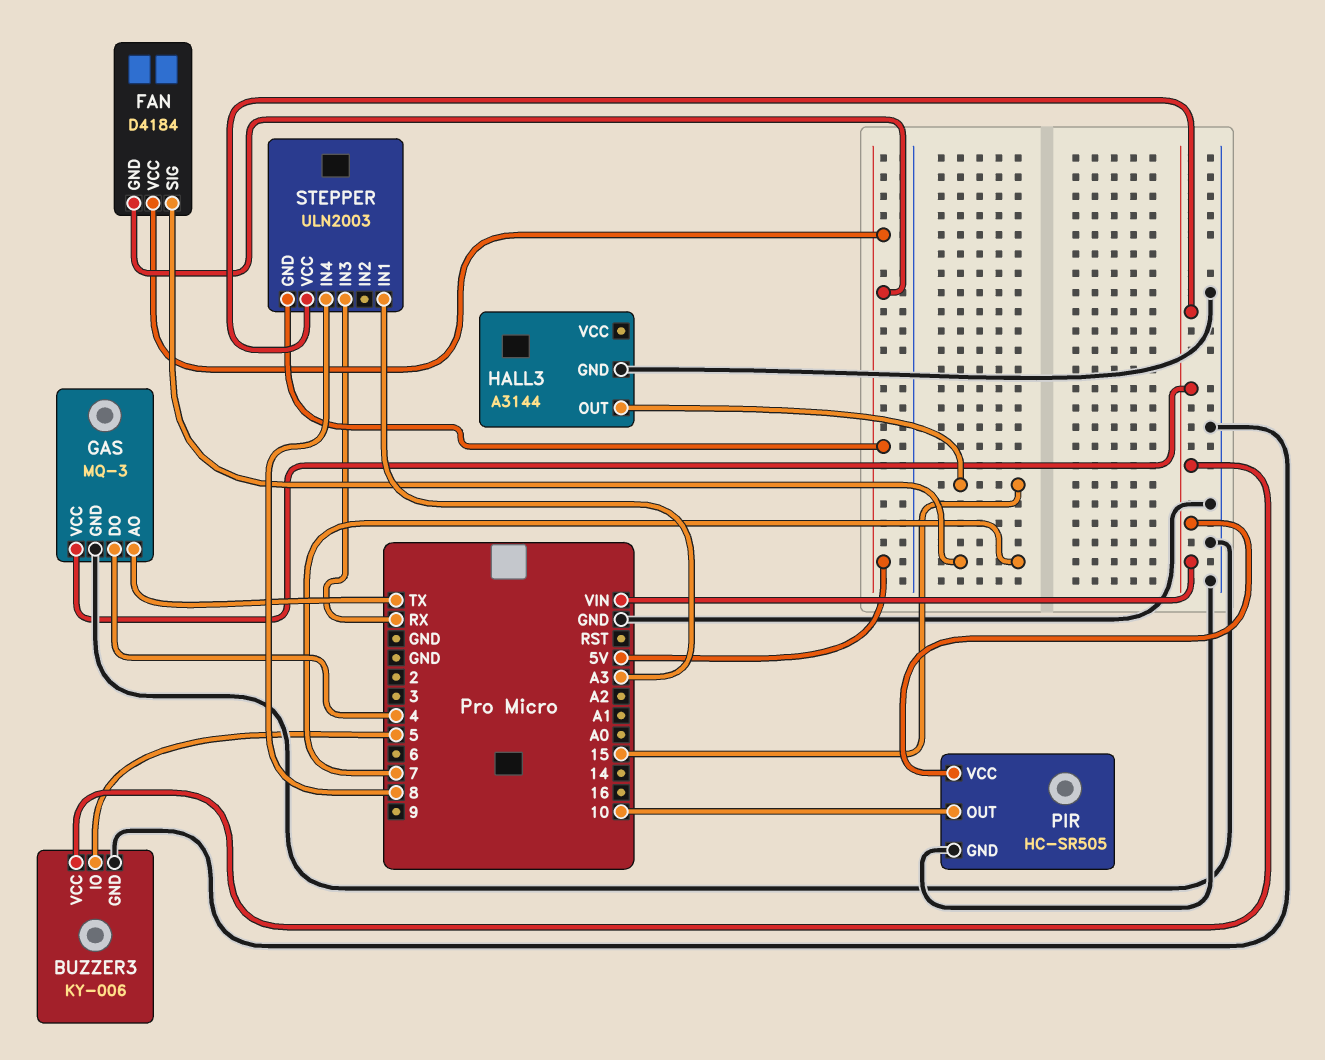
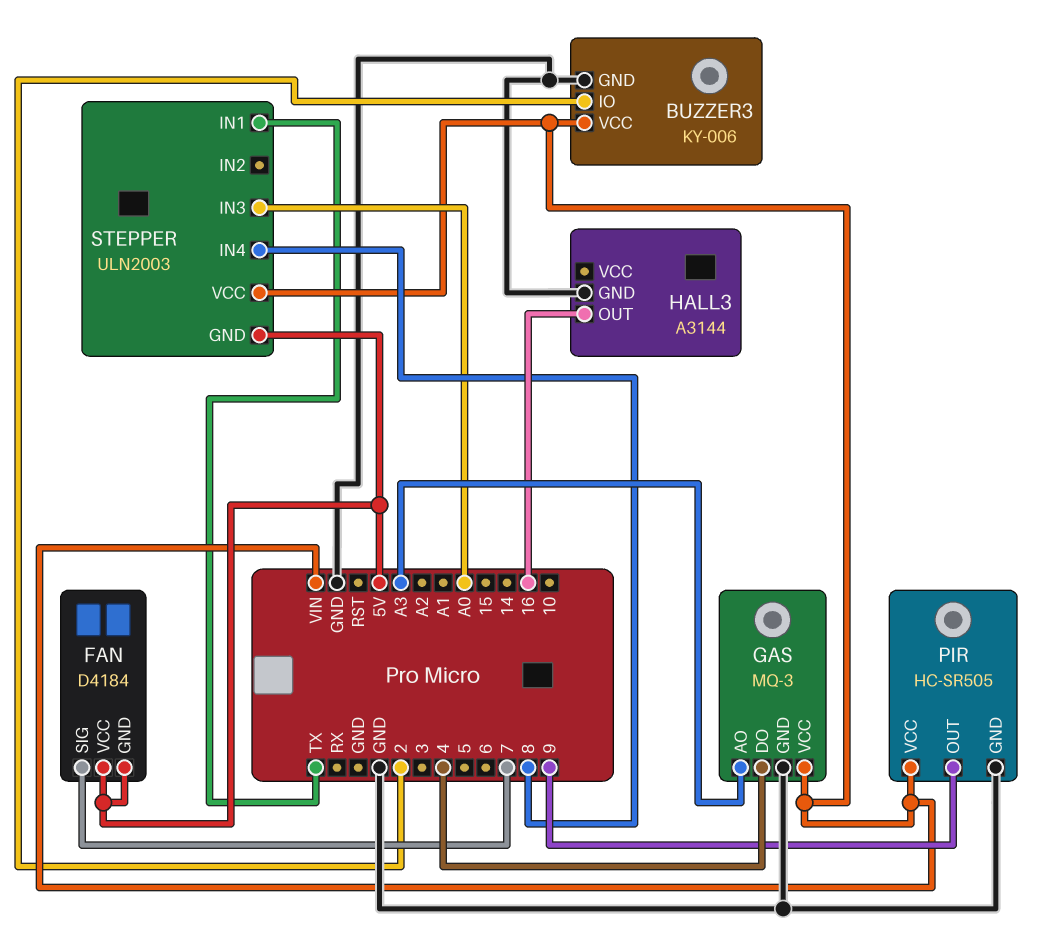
BUZZER3 pin IO: 5 -> 2
GAS pin AO: TX -> A3
HALL3 pin OUT: 15 -> 16
PIR pin OUT: 10 -> 9
STEPPER pin IN1: A3 -> TX
STEPPER pin IN3: RX -> A0

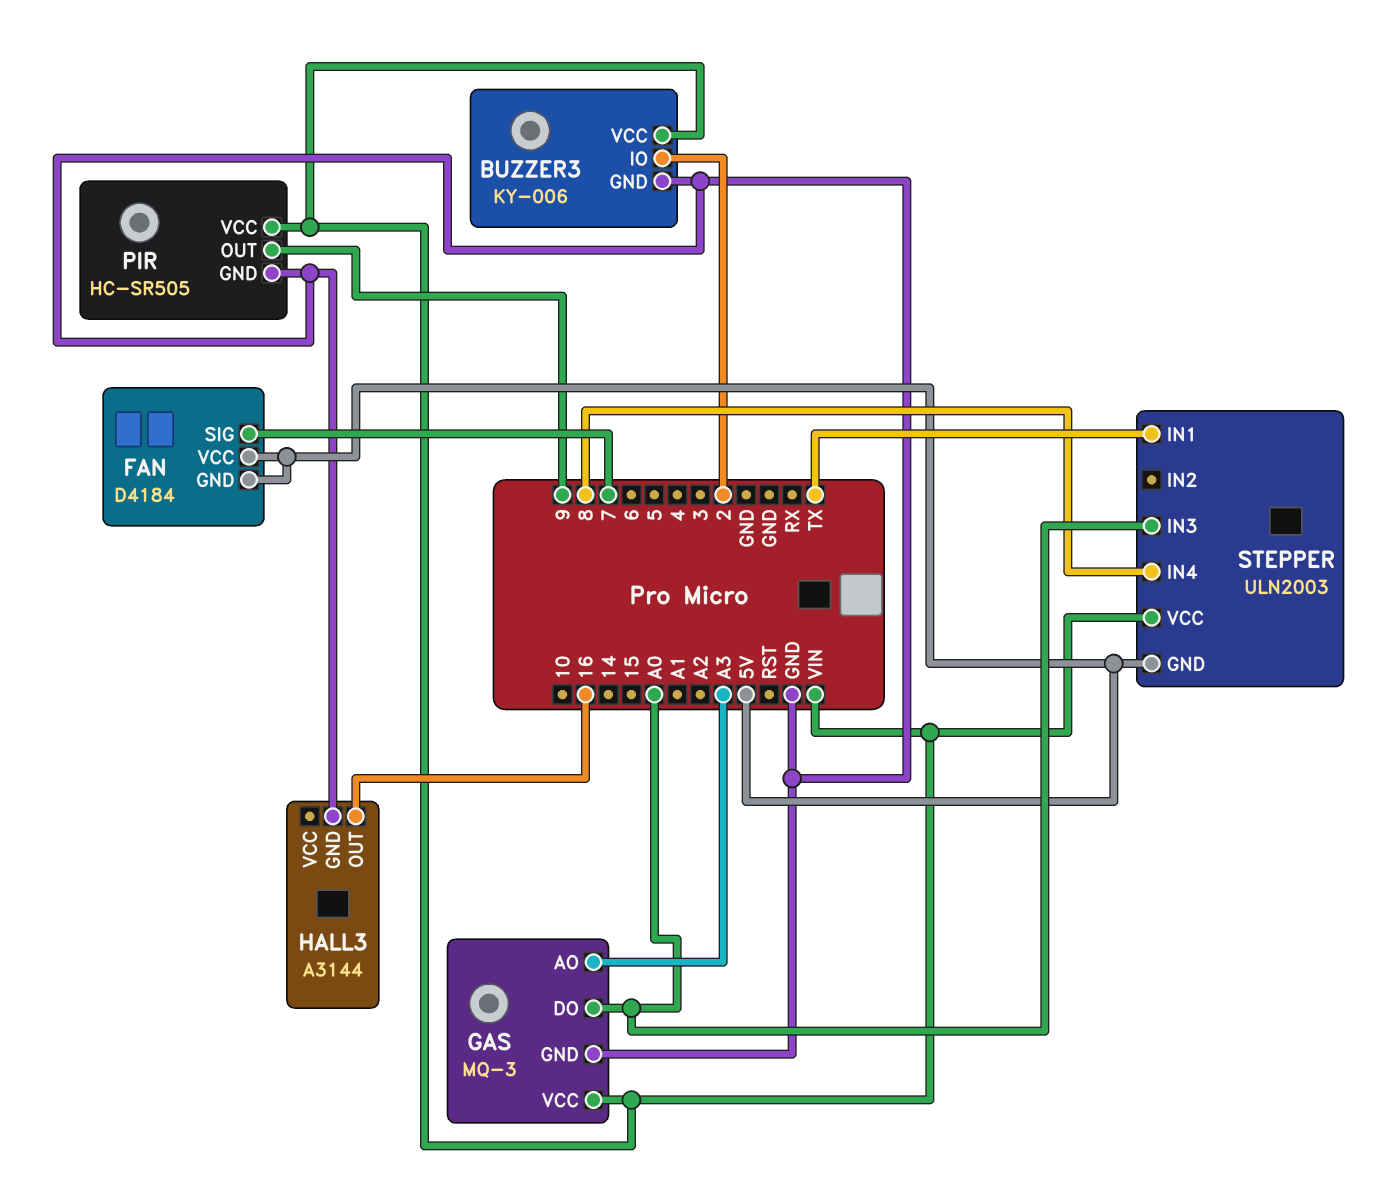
GAS pin DO: 4 -> A0

